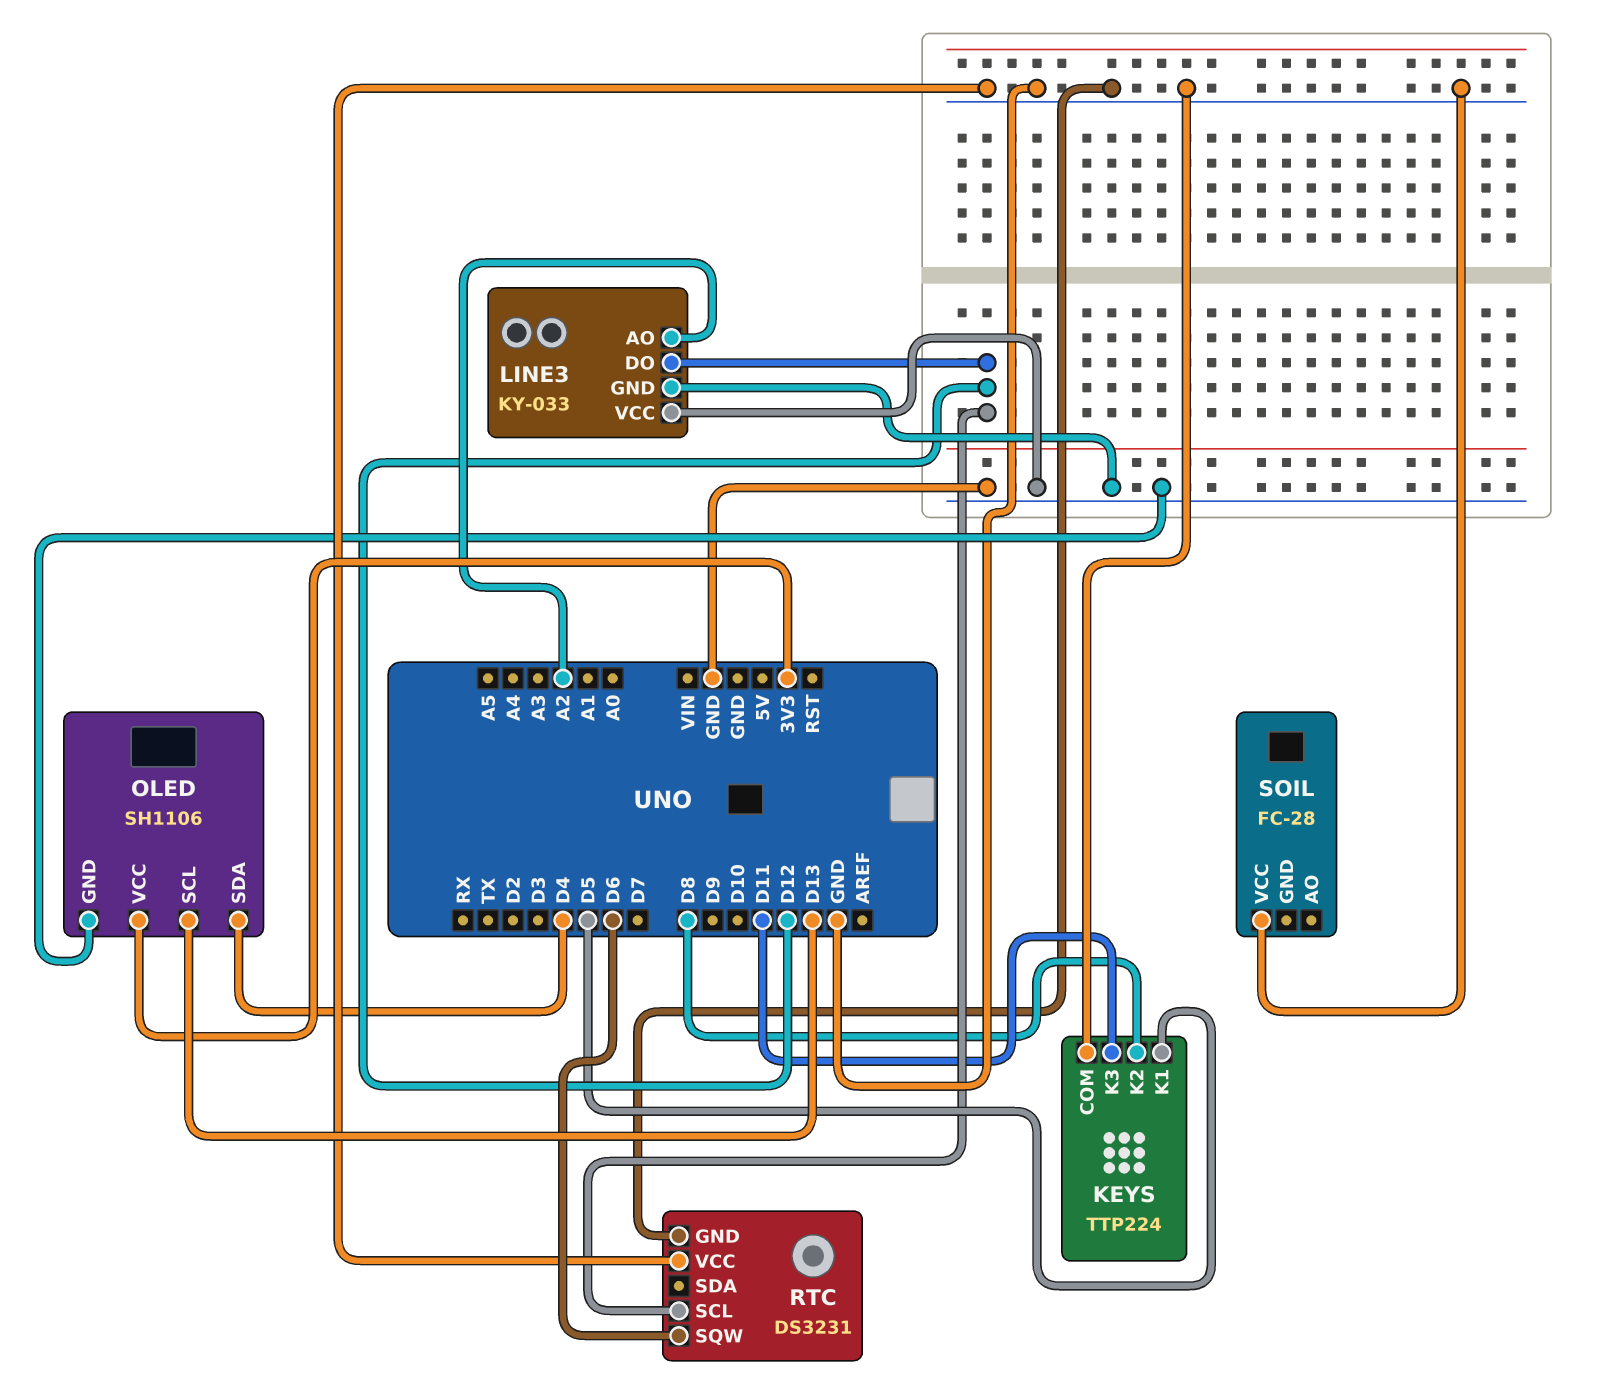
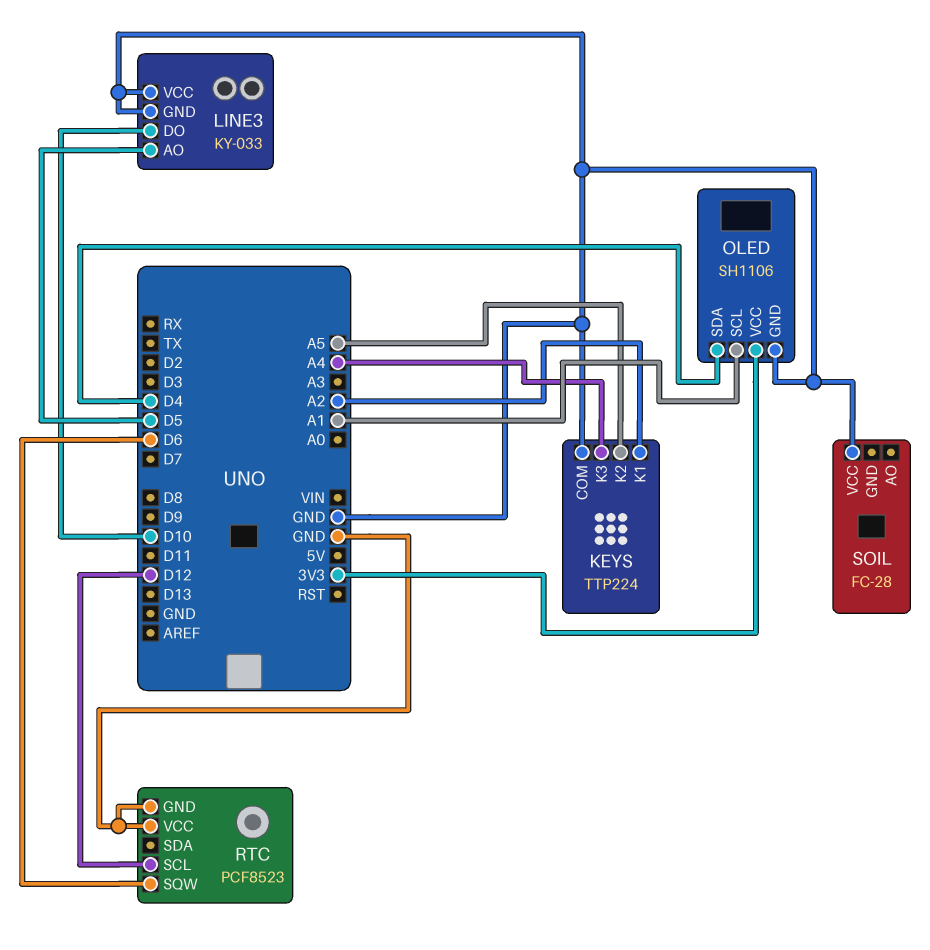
KEYS pin K1: D5 -> A2
KEYS pin K2: D8 -> A5
KEYS pin K3: D11 -> A4
LINE3 pin AO: A2 -> D5
LINE3 pin DO: D12 -> D10
OLED pin SCL: D13 -> A1
RTC: DS3231 -> PCF8523

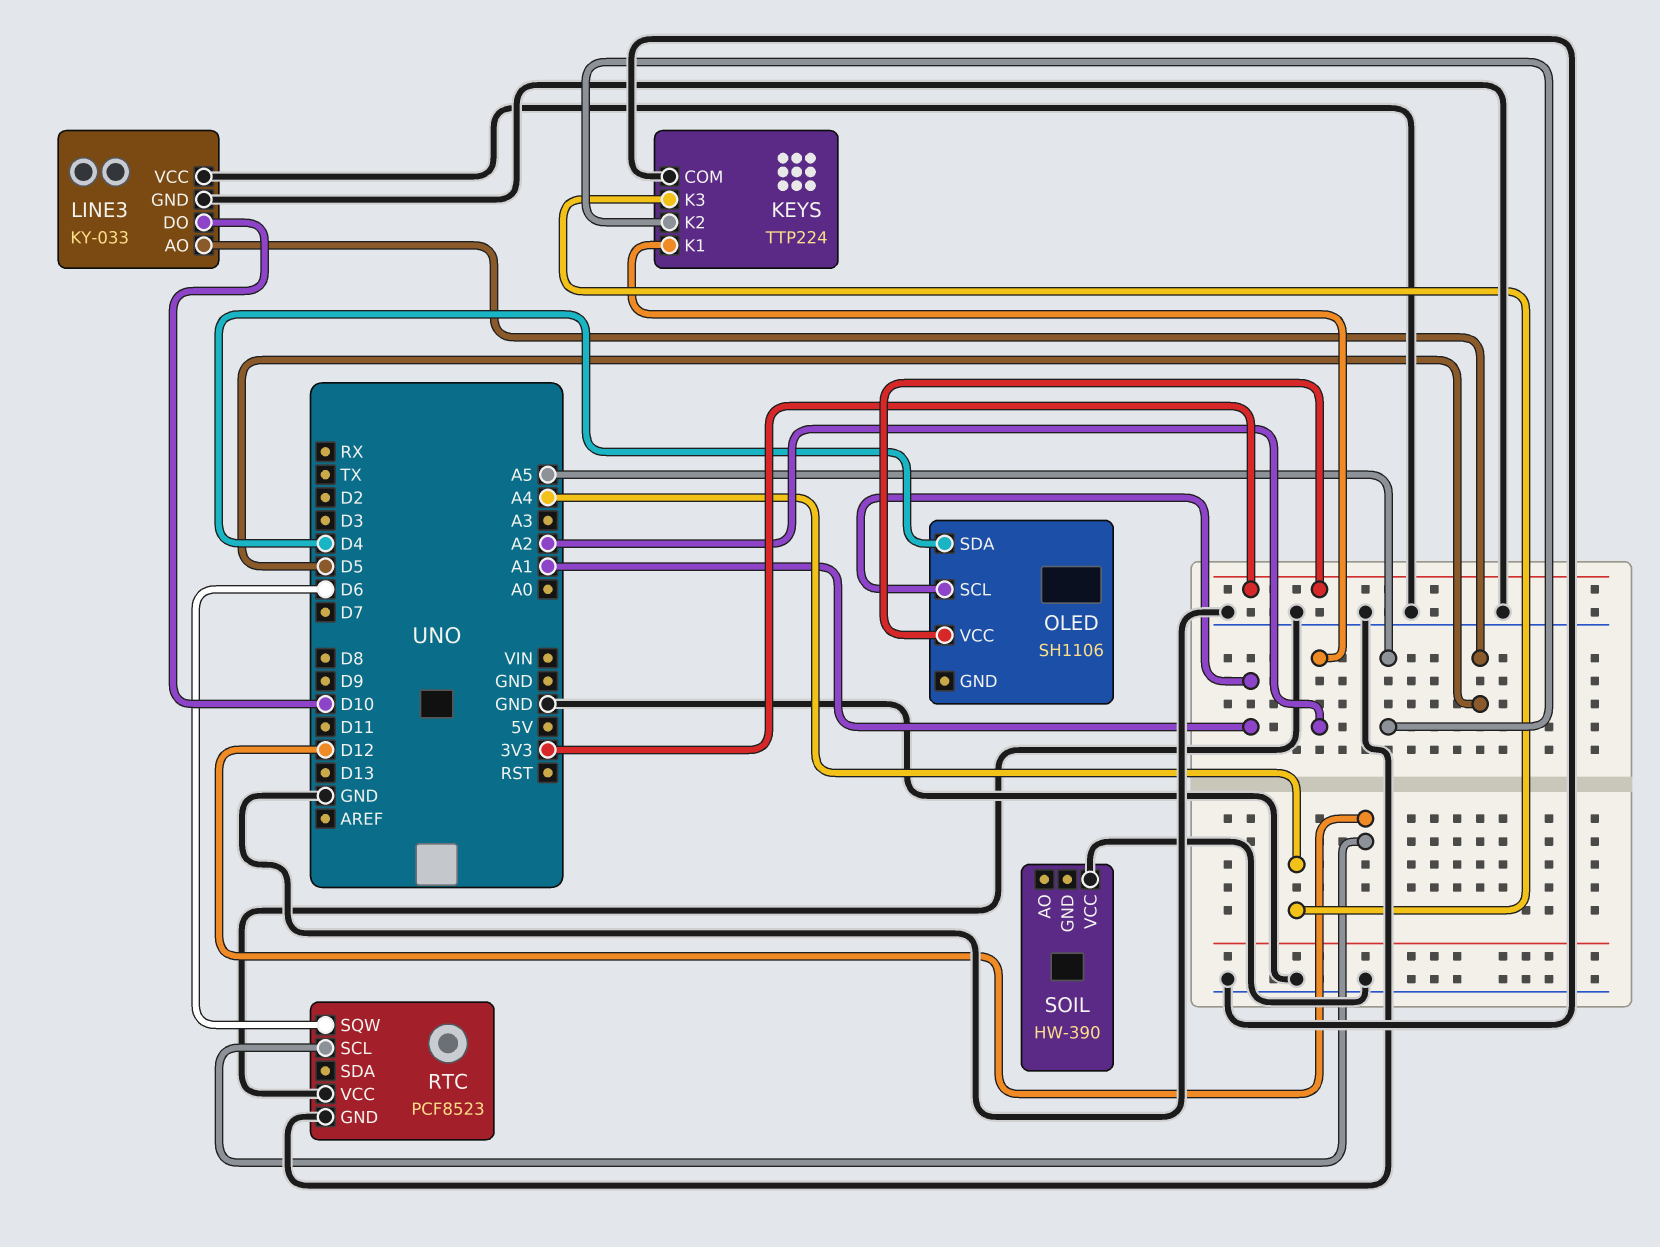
OLED pin GND: GND -> none
SOIL: FC-28 -> HW-390

